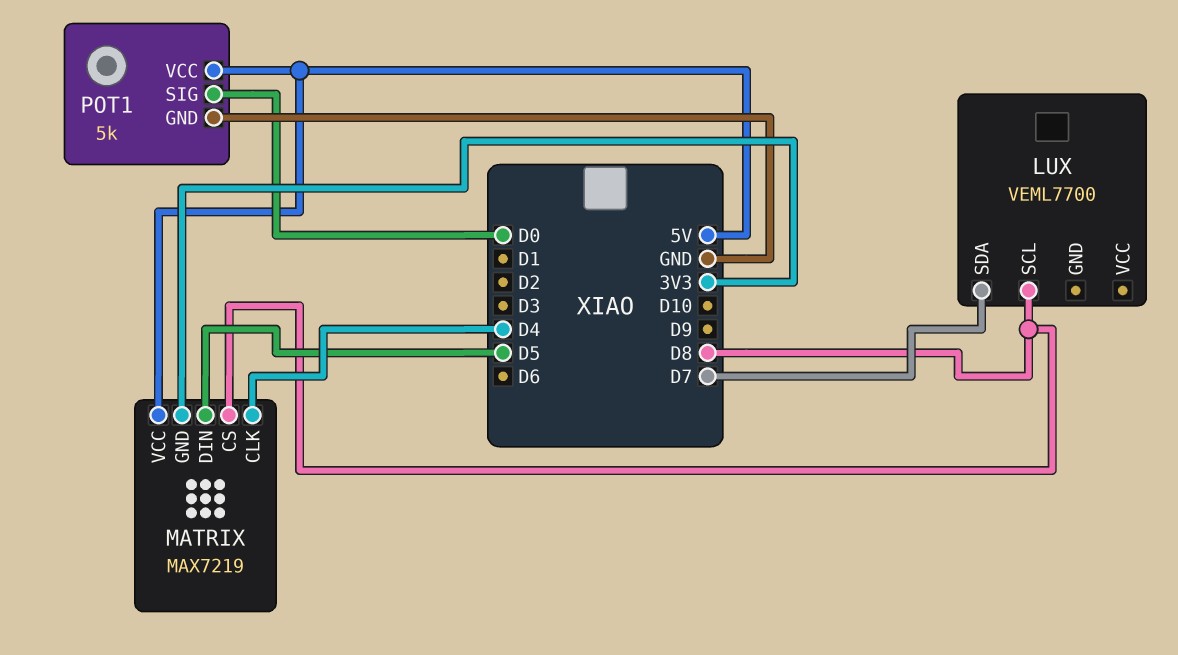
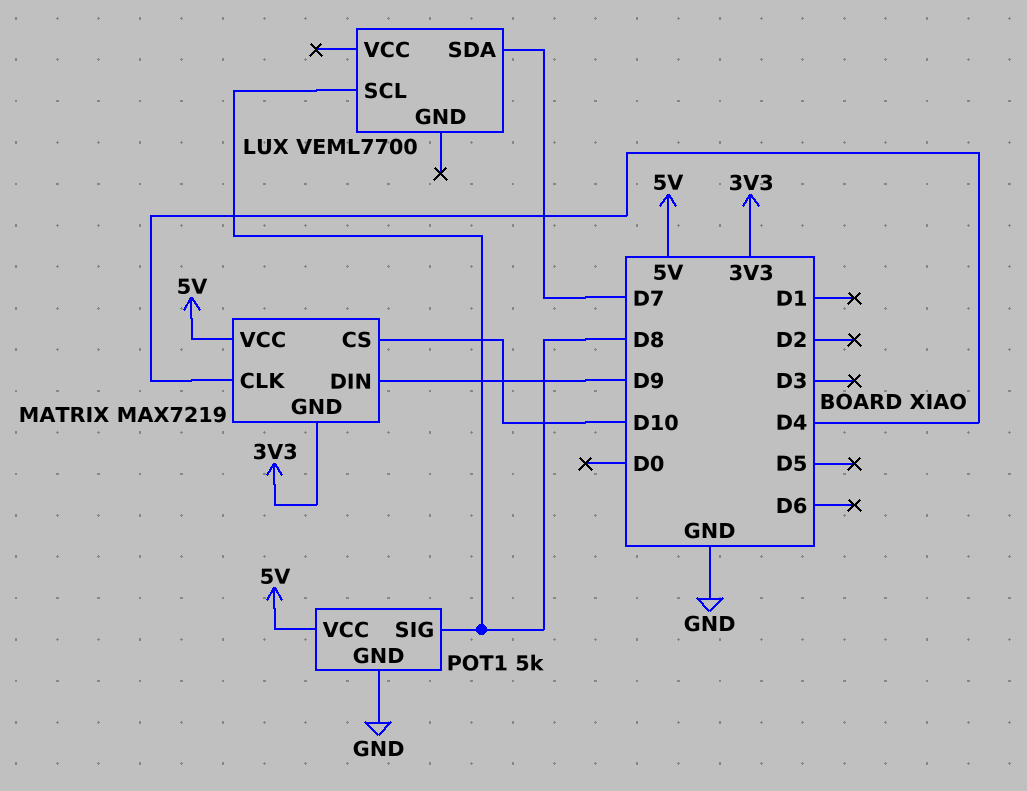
MATRIX pin CS: D8 -> D10
MATRIX pin DIN: D5 -> D9
POT1 pin SIG: D0 -> D8

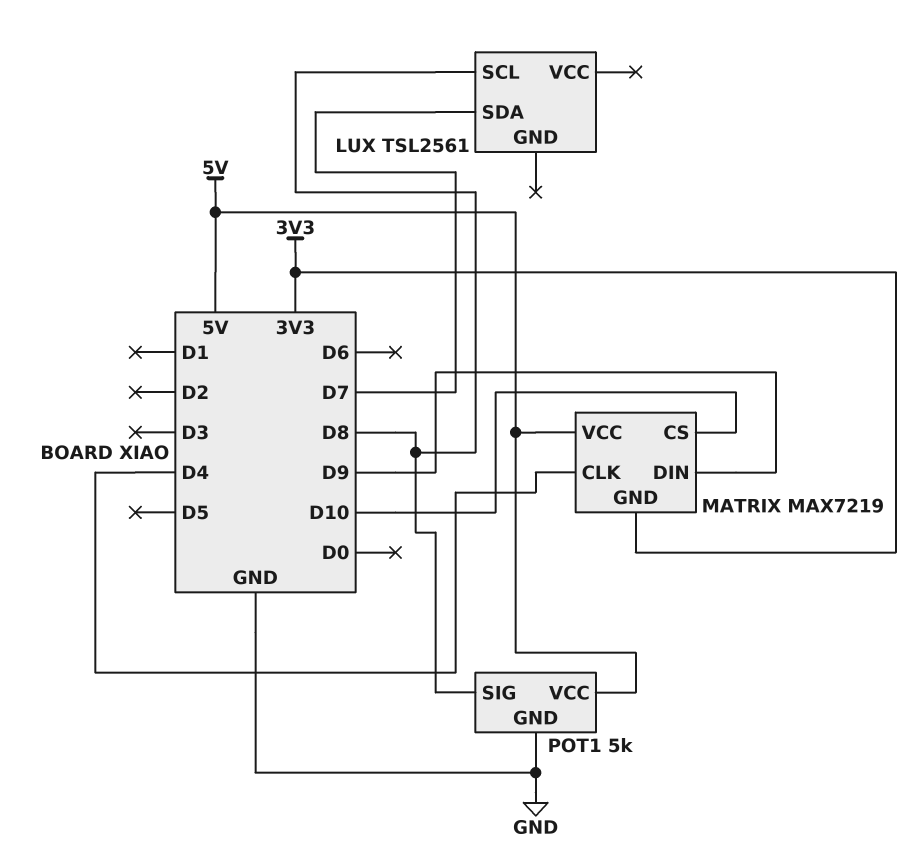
LUX: VEML7700 -> TSL2561

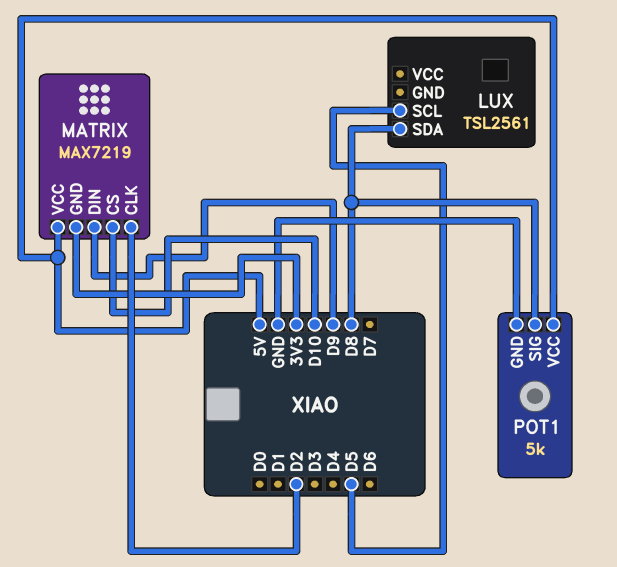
LUX pin SCL: D8 -> D5
LUX pin SDA: D7 -> D8
MATRIX pin CLK: D4 -> D2

